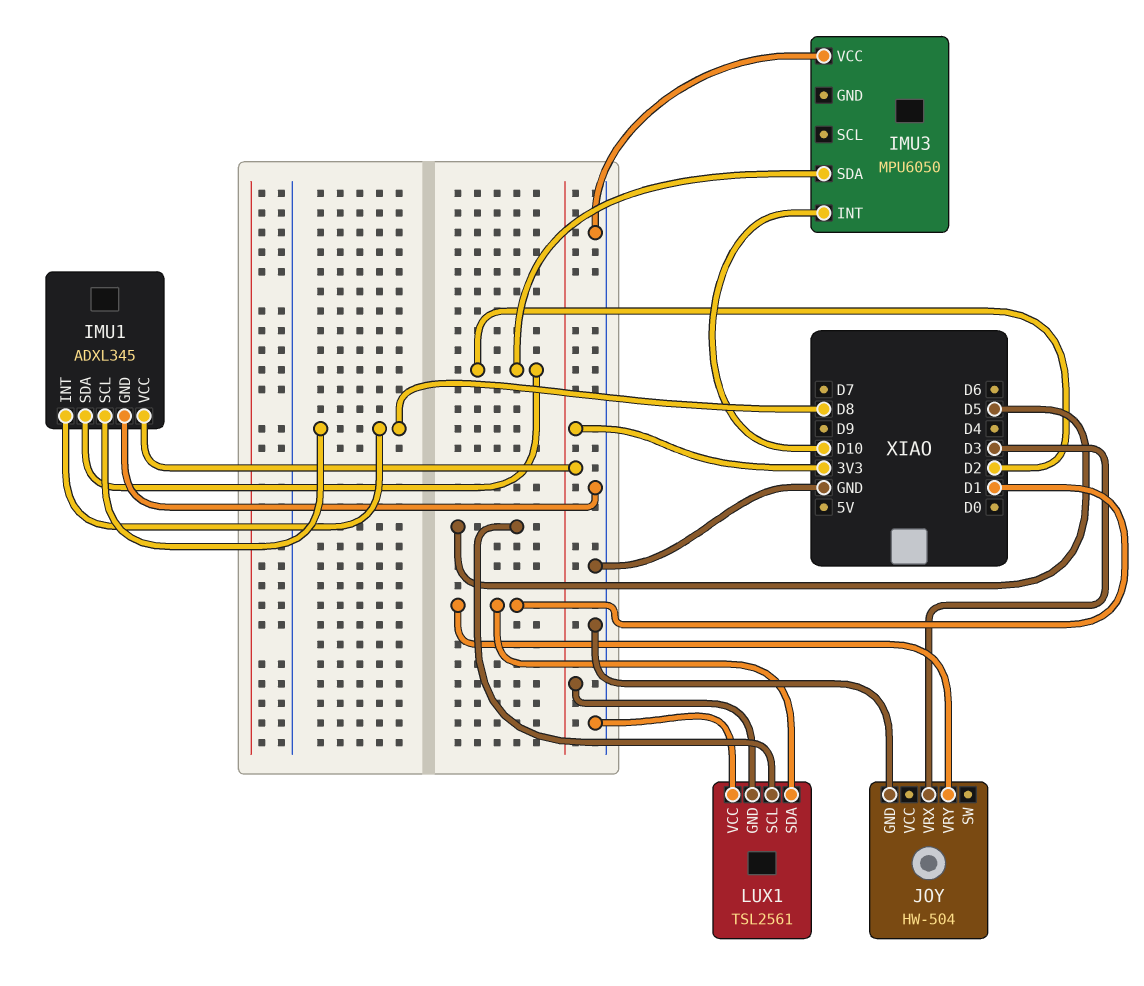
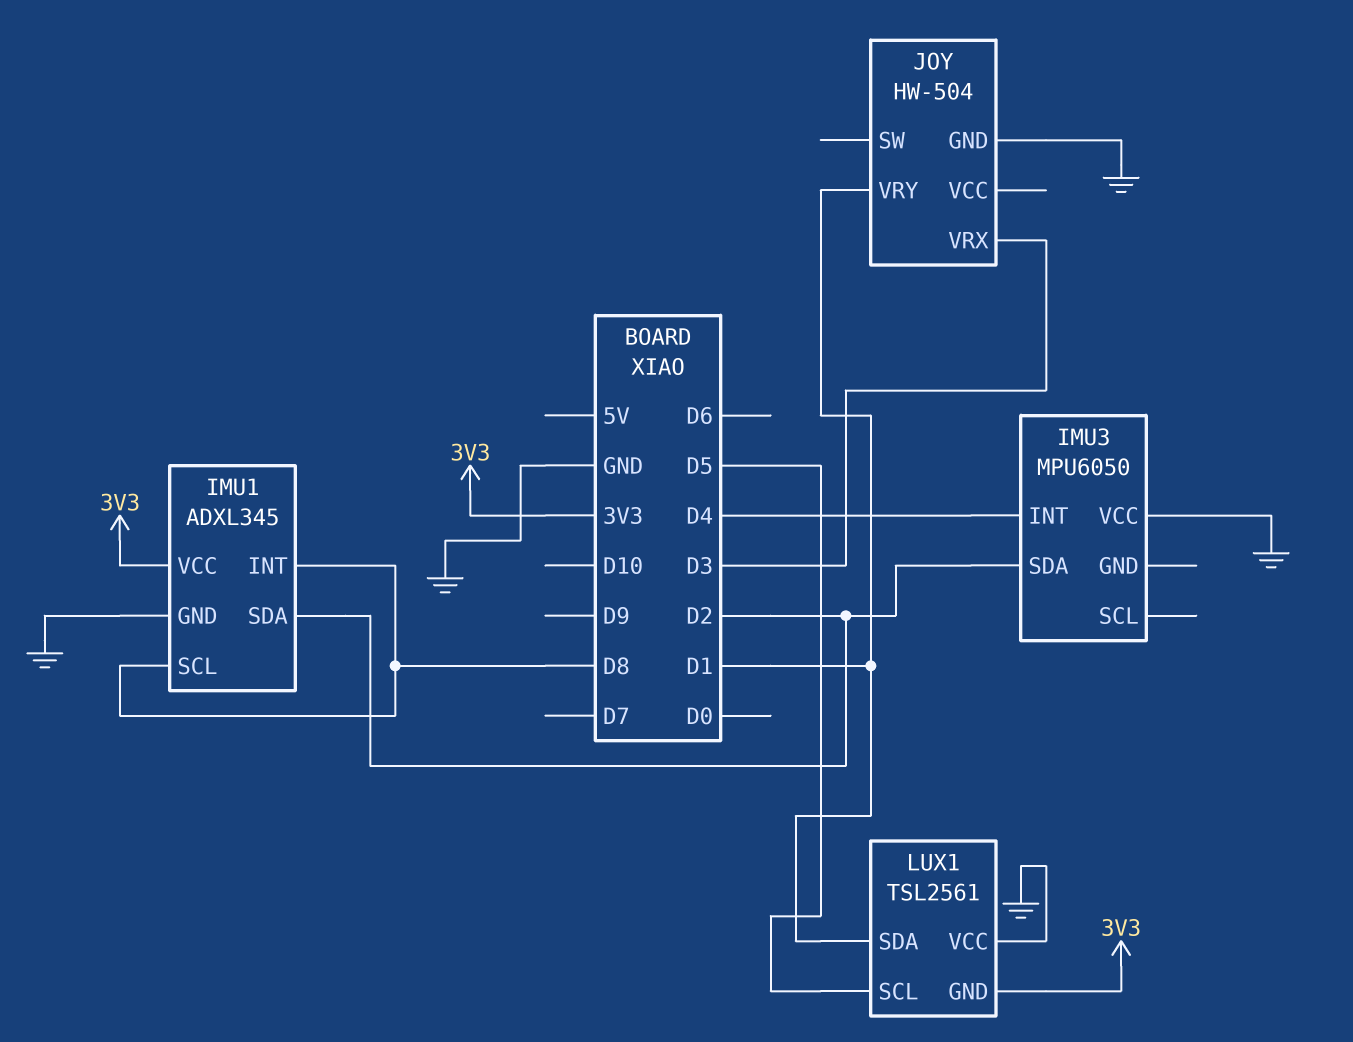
IMU3 pin INT: D10 -> D4

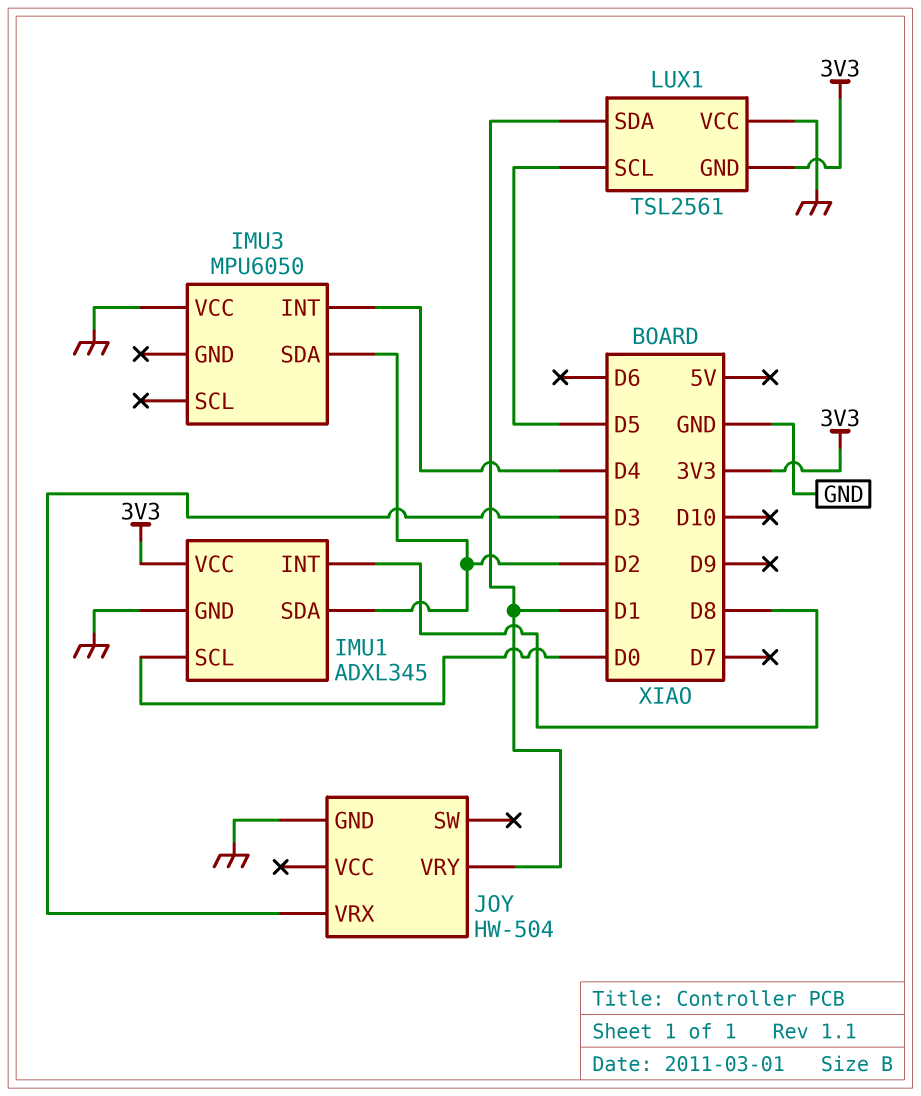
IMU1 pin SCL: D8 -> D0

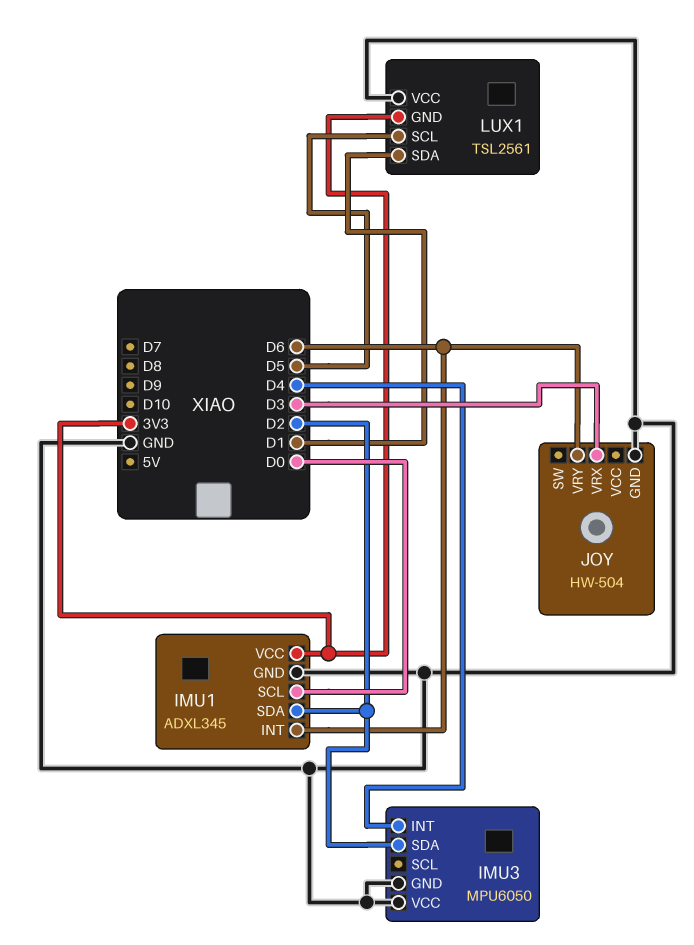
IMU1 pin INT: D8 -> D6
IMU3 pin GND: none -> GND
JOY pin VRY: D1 -> D6

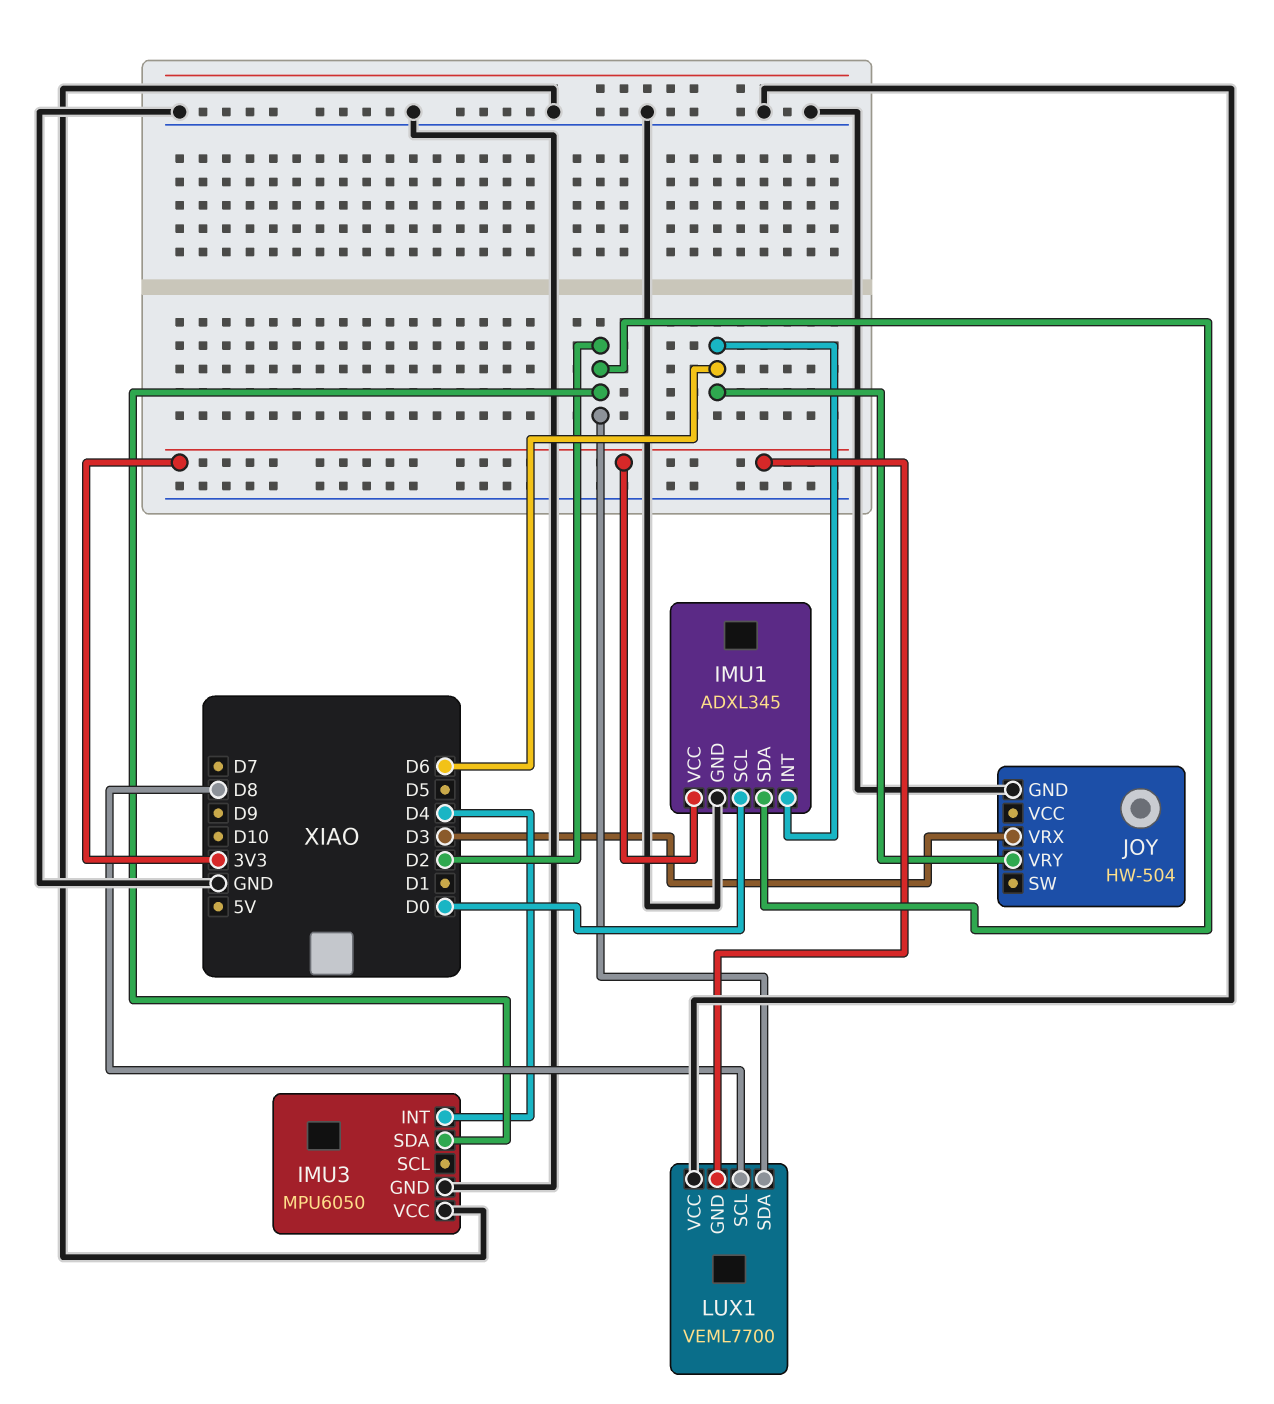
LUX1: TSL2561 -> VEML7700
LUX1 pin SCL: D5 -> D8
LUX1 pin SDA: D1 -> D2

